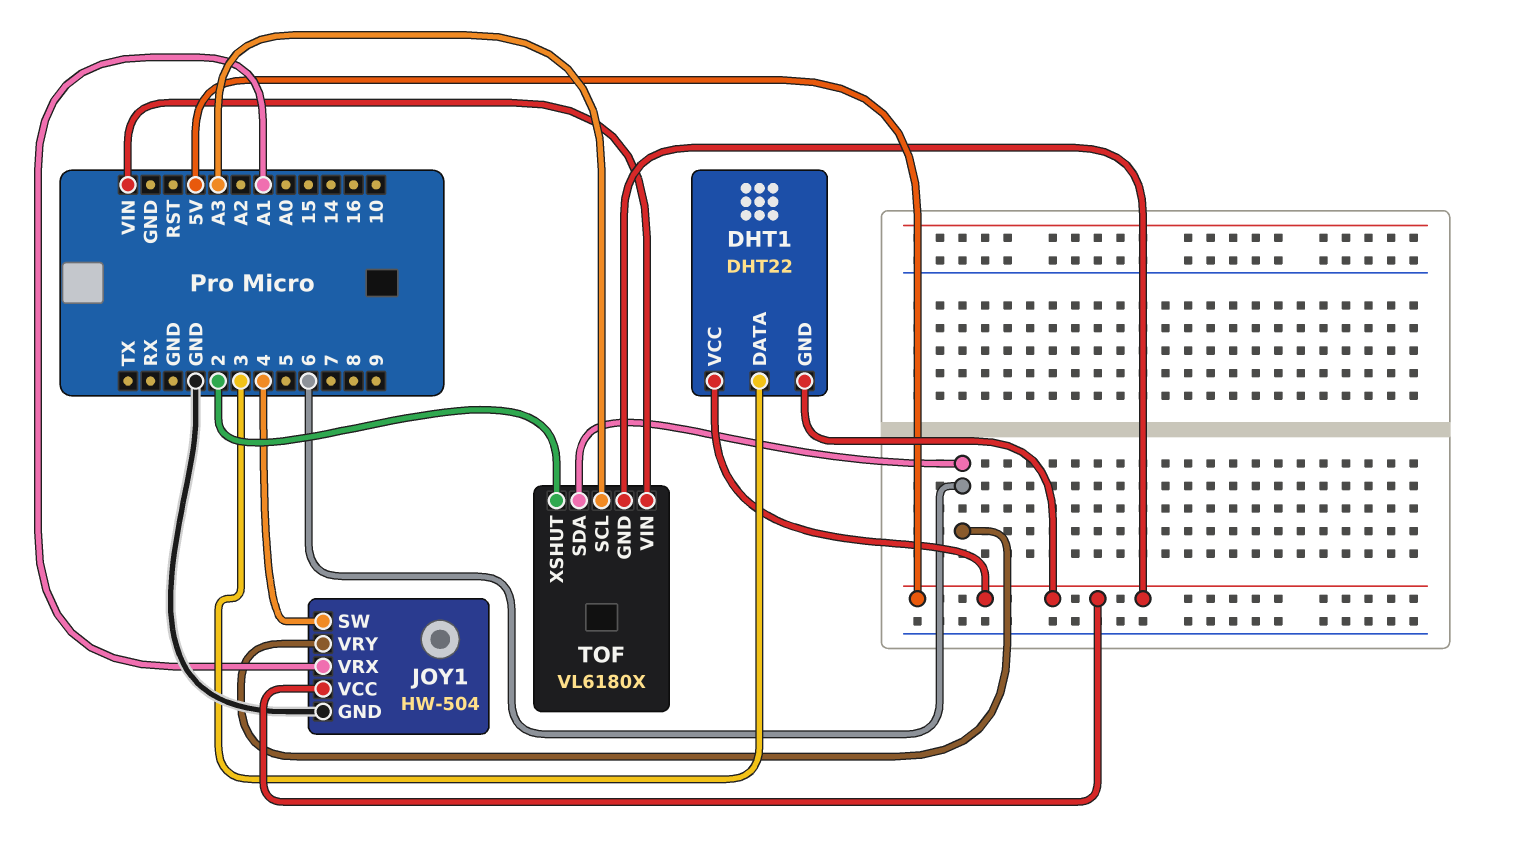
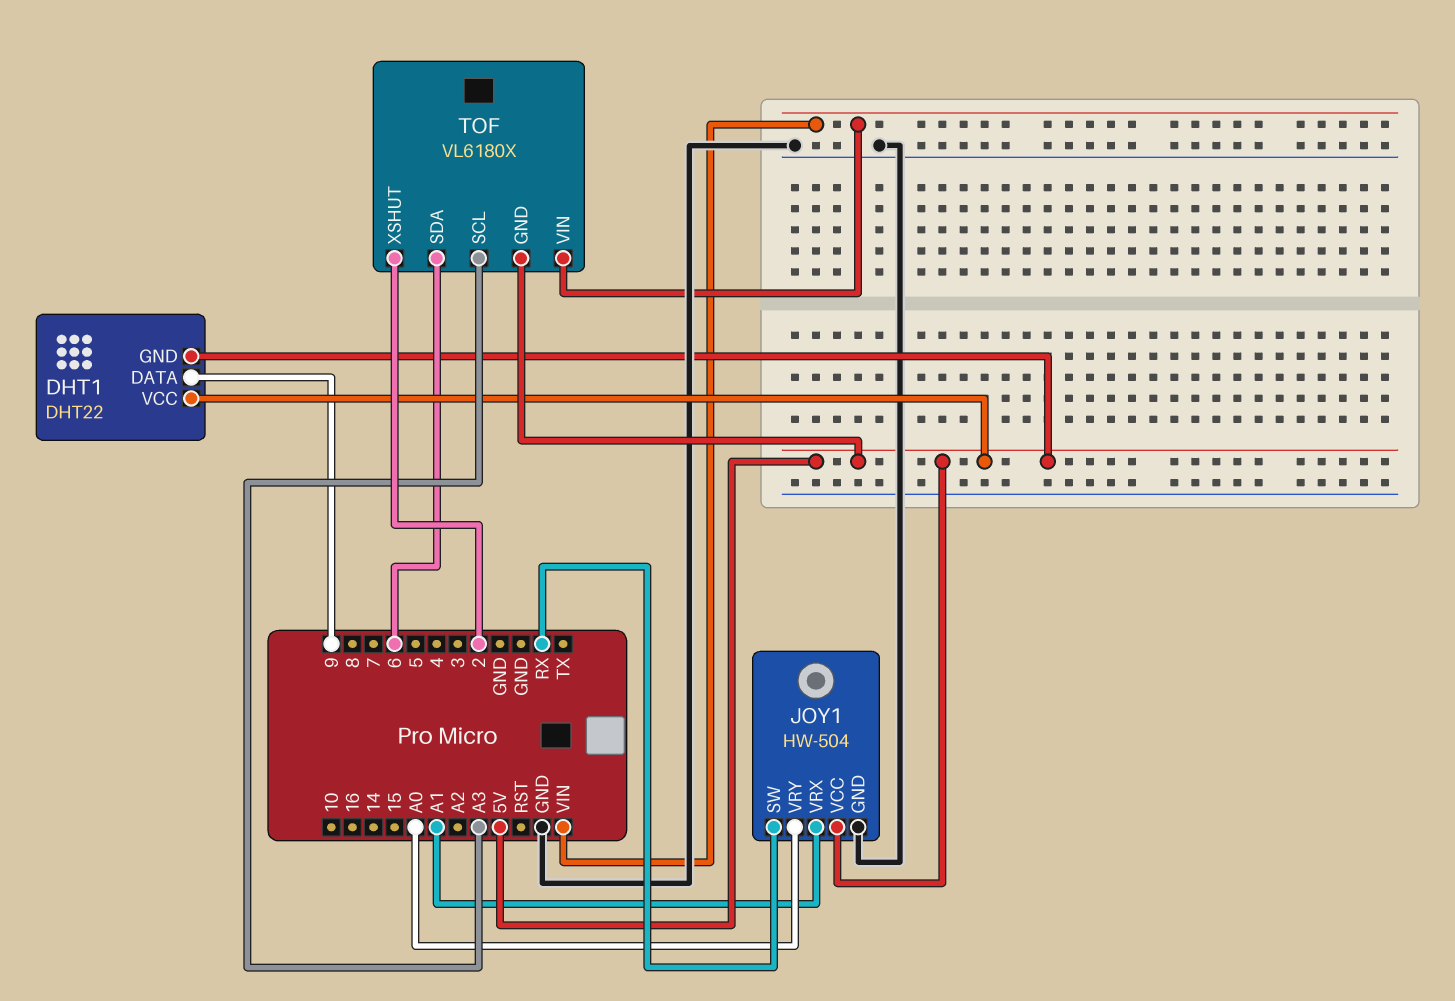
DHT1 pin DATA: 3 -> 9
JOY1 pin SW: 4 -> RX
JOY1 pin VRY: 6 -> A0

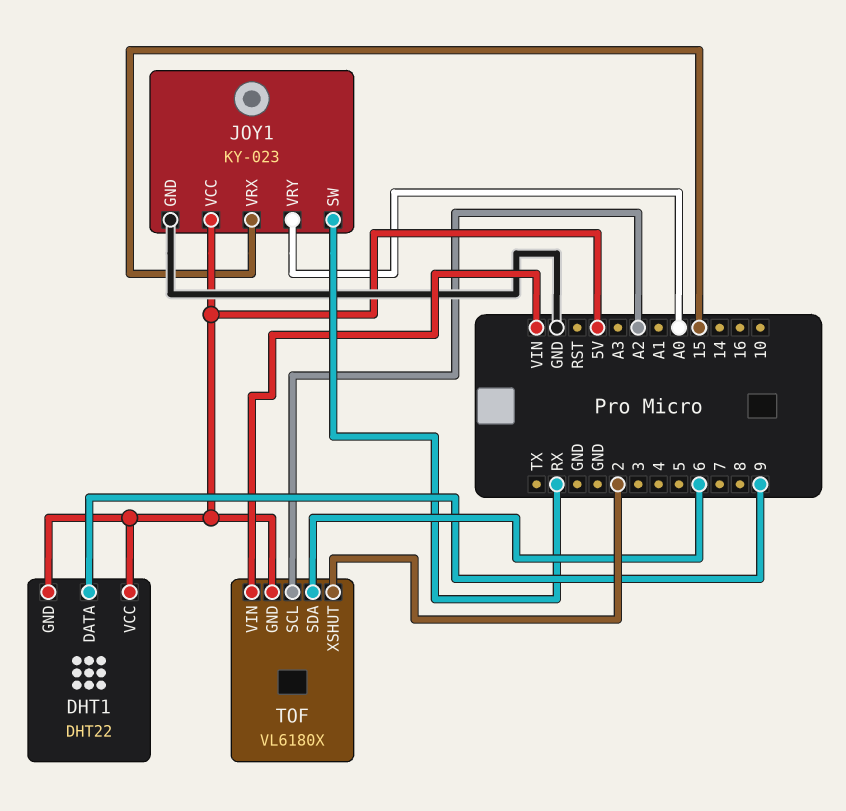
JOY1: HW-504 -> KY-023
JOY1 pin VRX: A1 -> 15
TOF pin SCL: A3 -> A2

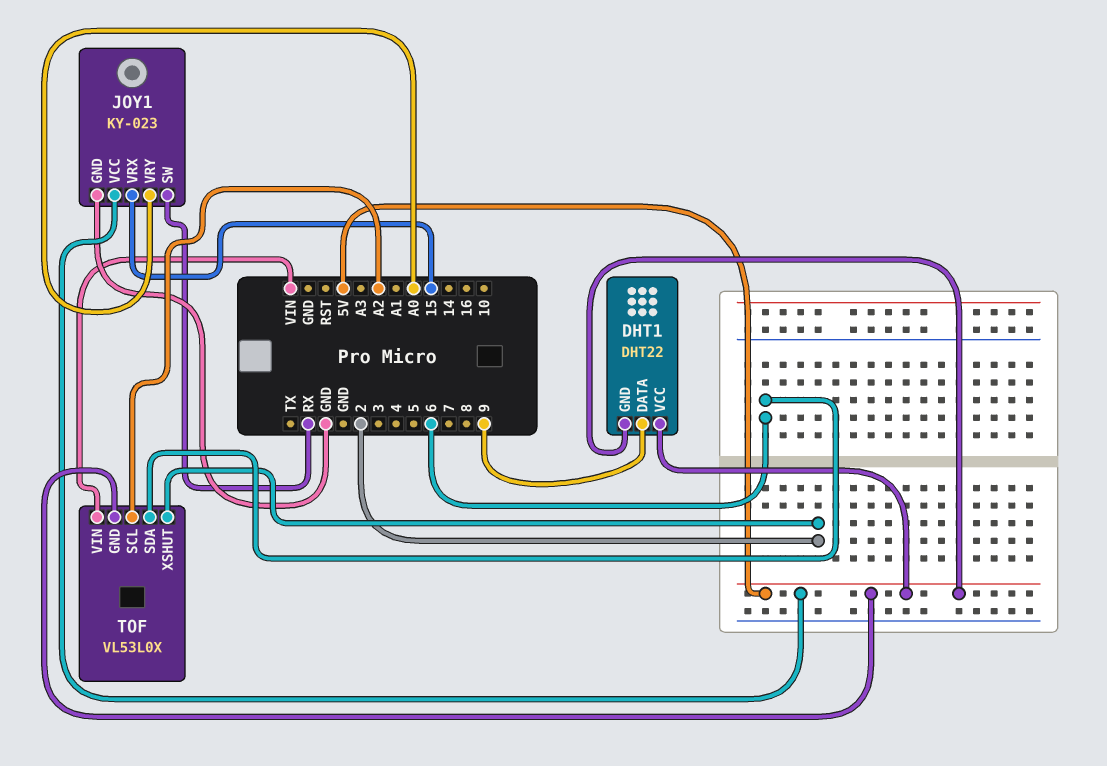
TOF: VL6180X -> VL53L0X

